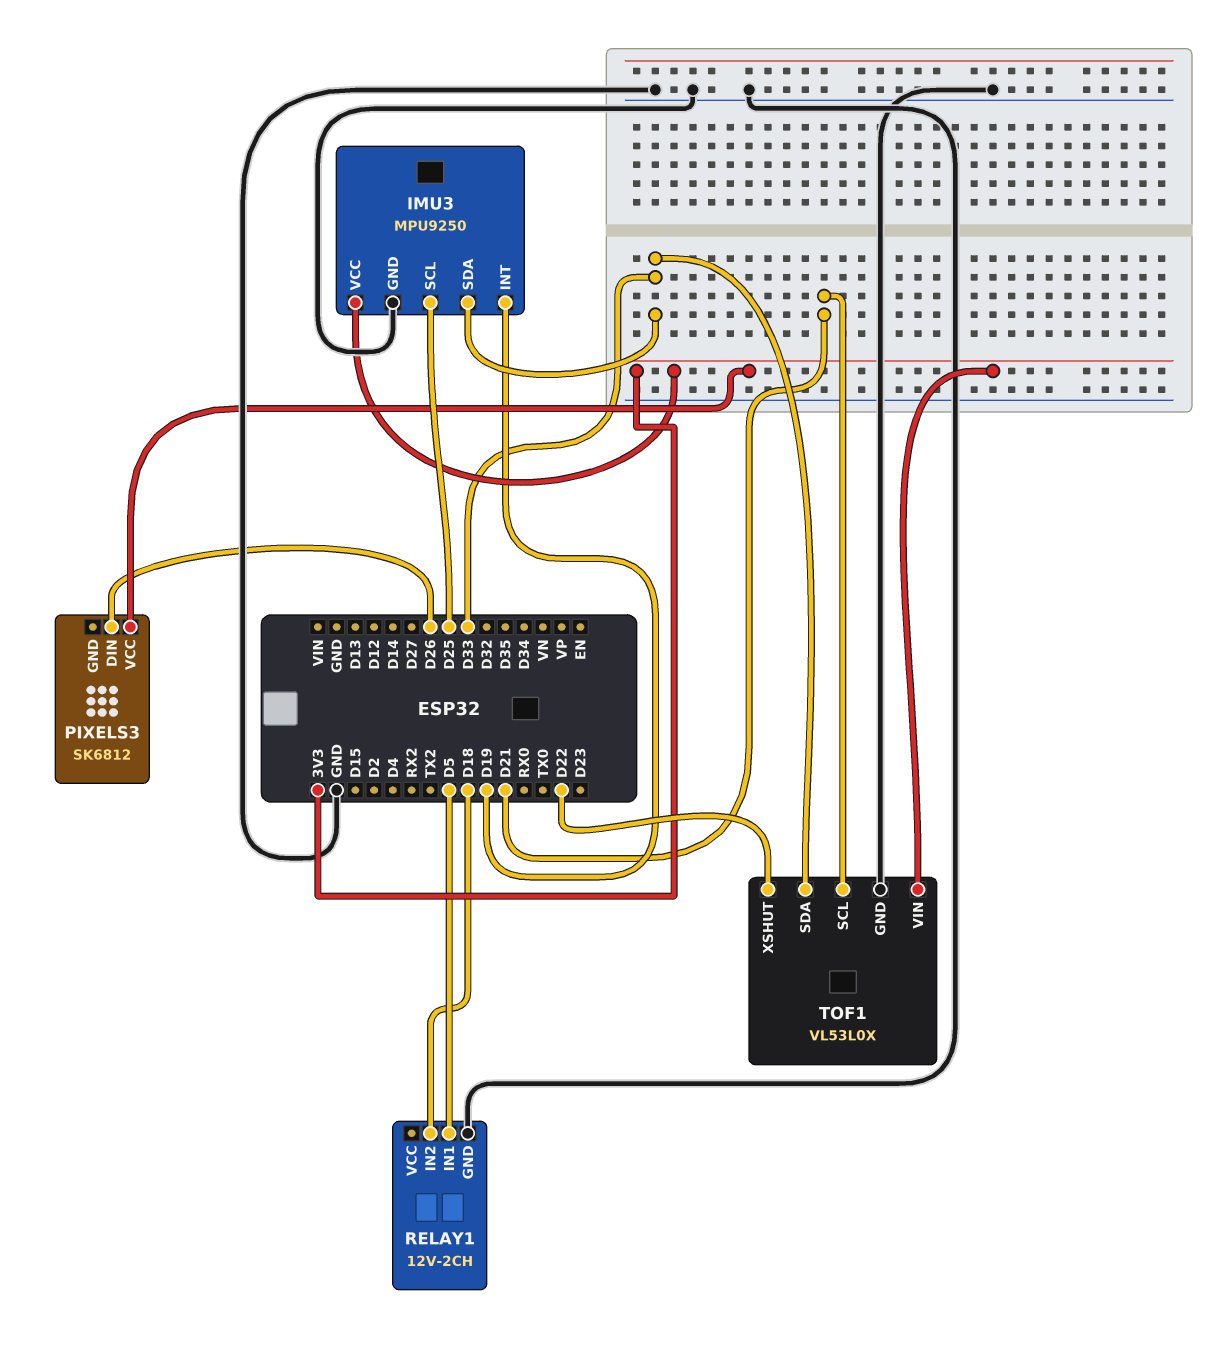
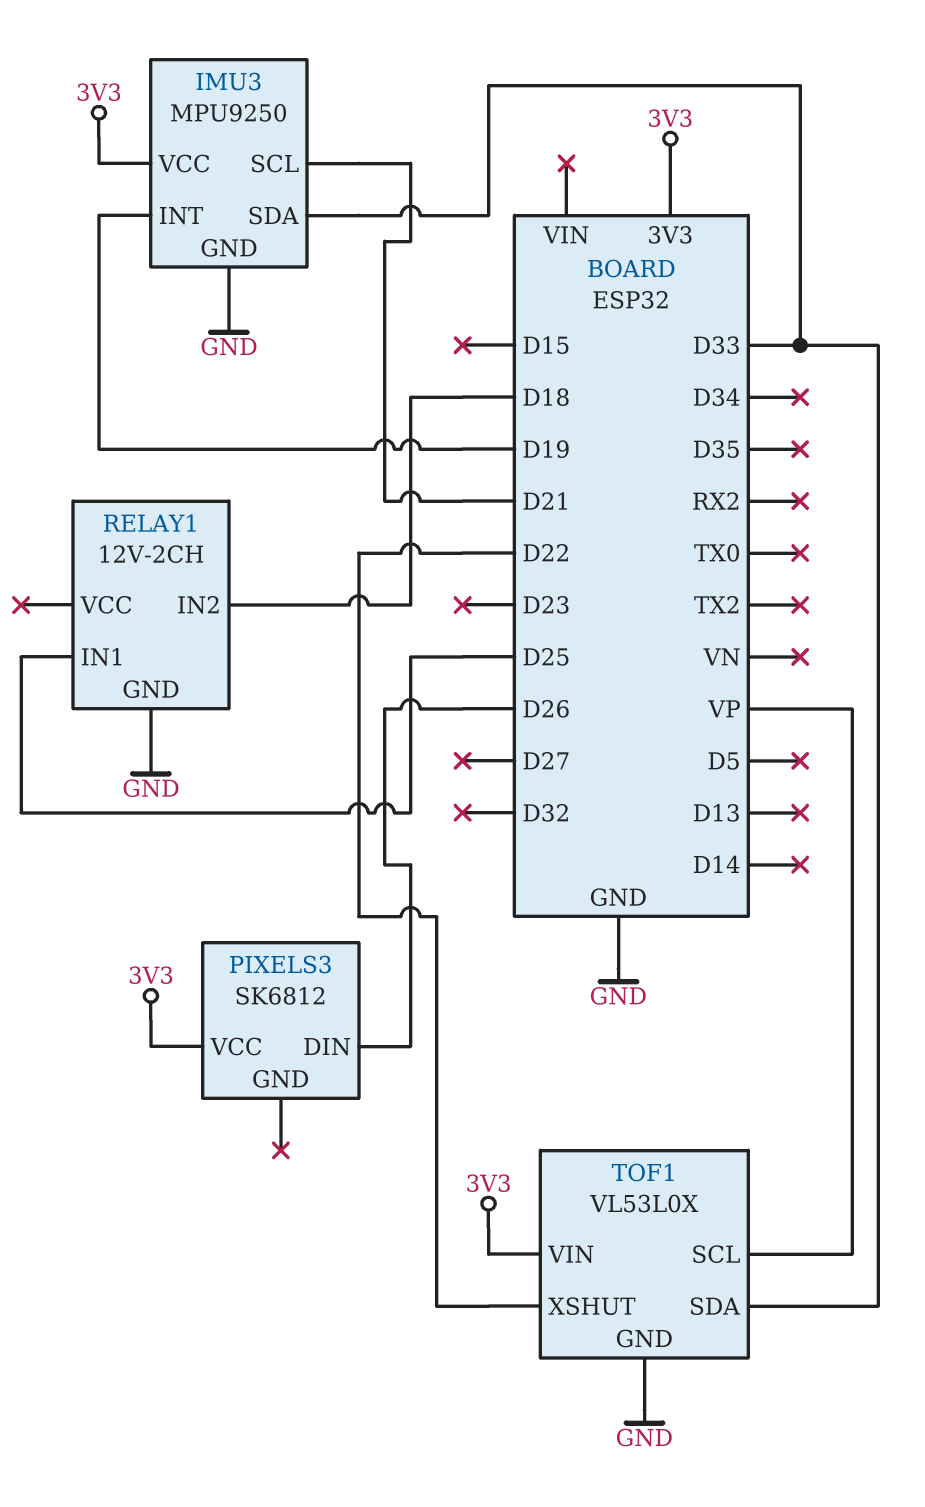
IMU3 pin SCL: D25 -> D21
RELAY1 pin IN1: D5 -> D25
TOF1 pin SCL: D21 -> VP

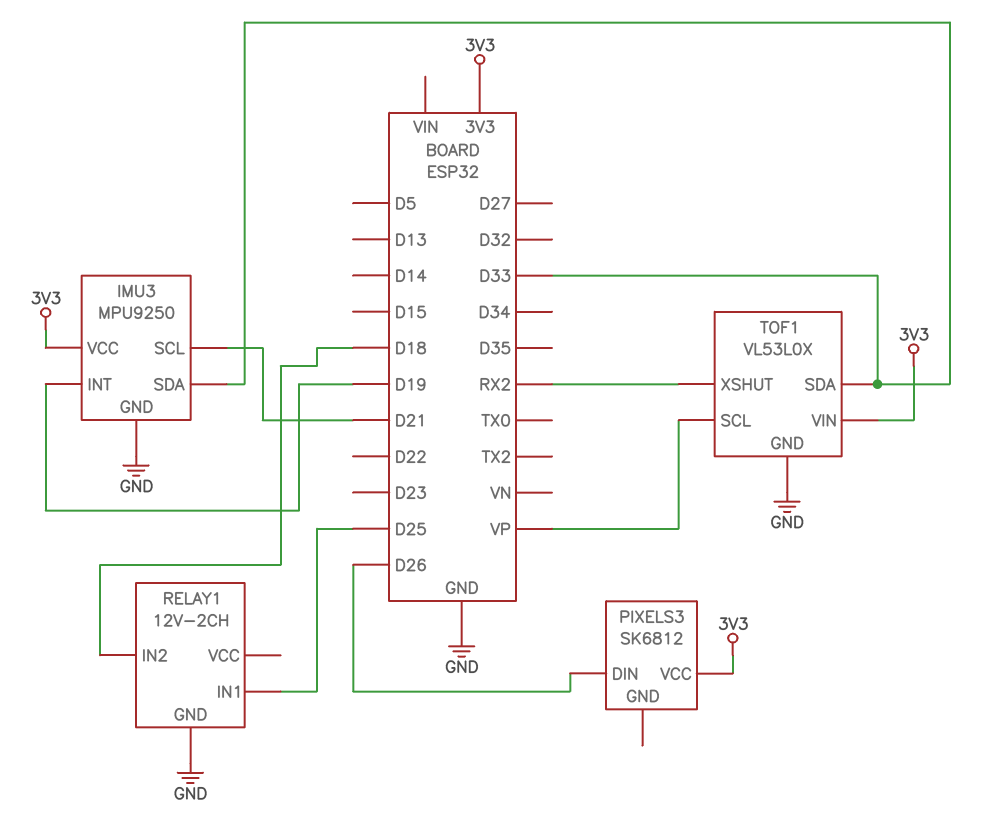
TOF1 pin XSHUT: D22 -> RX2

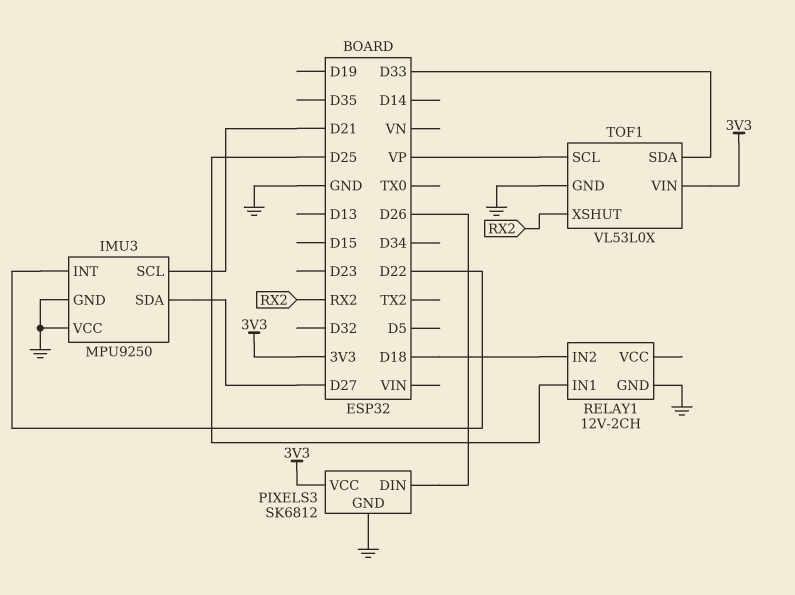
IMU3 pin INT: D19 -> D22
IMU3 pin SDA: D33 -> D27
IMU3 pin VCC: 3V3 -> GND
PIXELS3 pin GND: none -> GND

